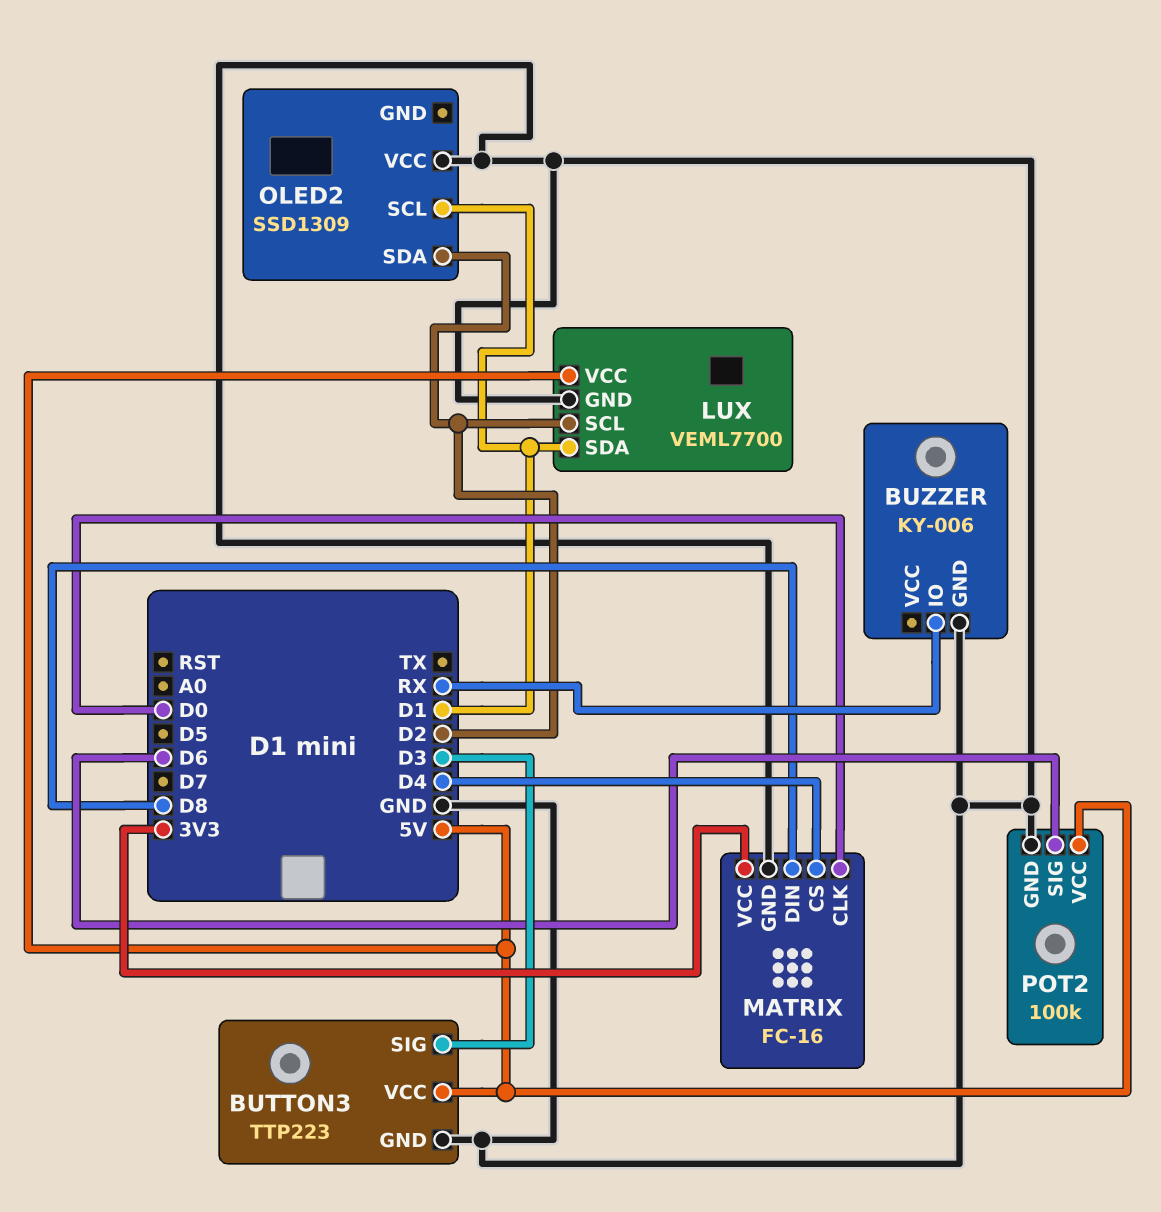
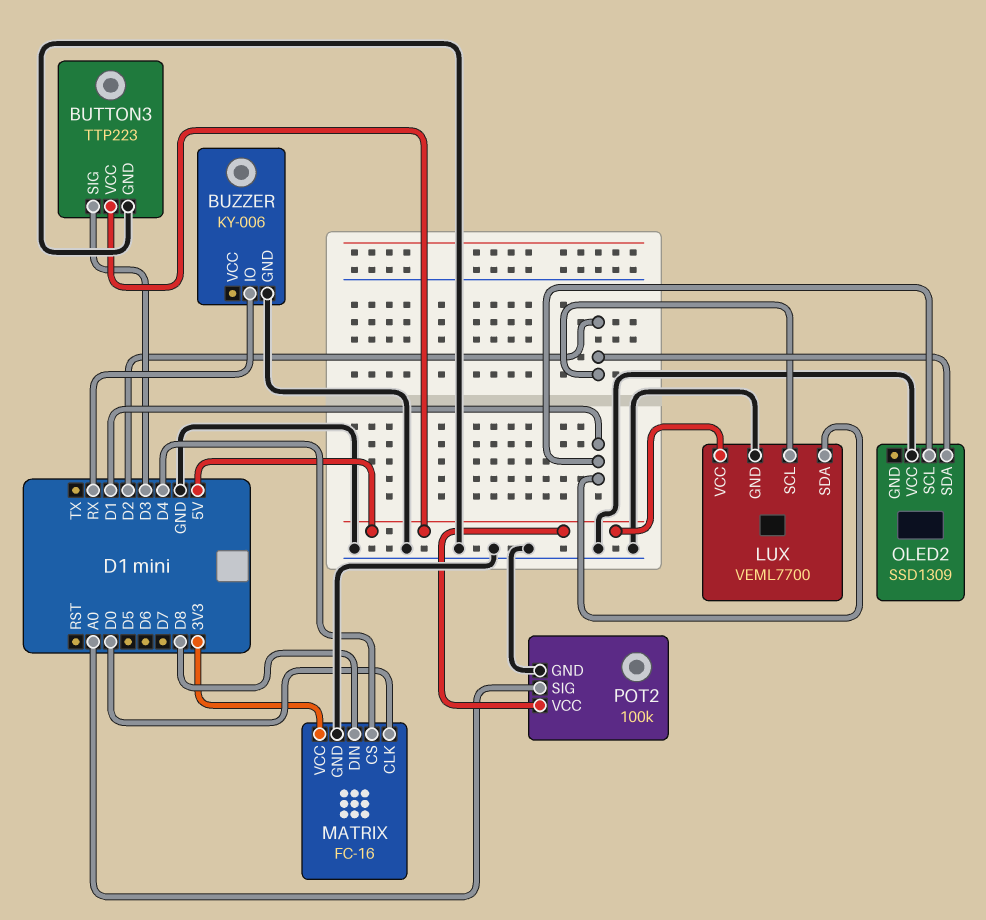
POT2 pin SIG: D6 -> A0

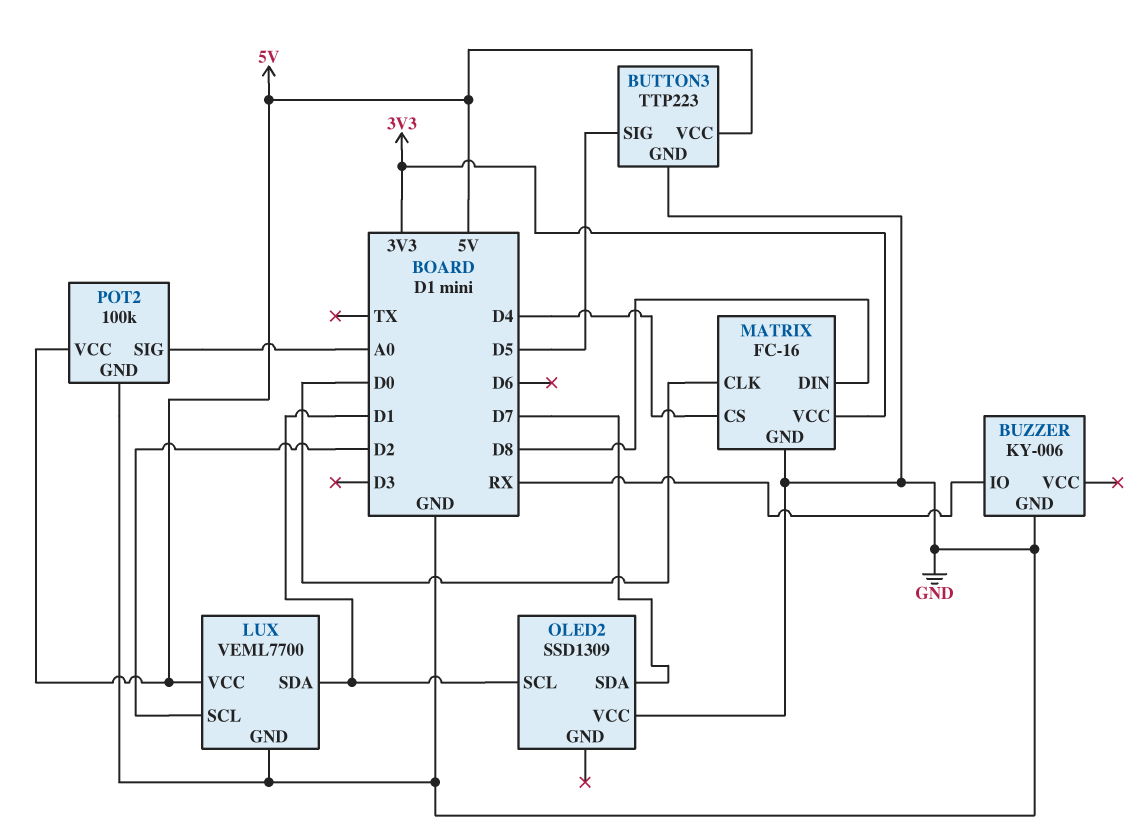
BUTTON3 pin SIG: D3 -> D5
OLED2 pin SDA: D2 -> D7

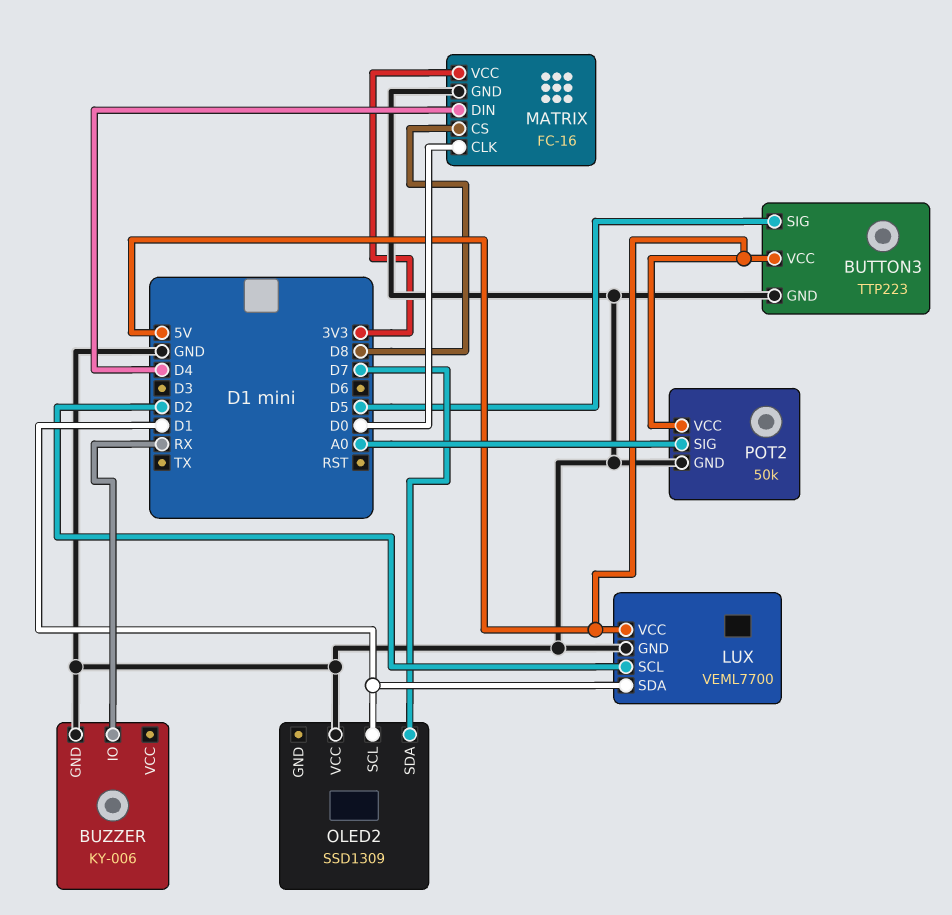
MATRIX pin CS: D4 -> D8
MATRIX pin DIN: D8 -> D4
POT2: 100k -> 50k

